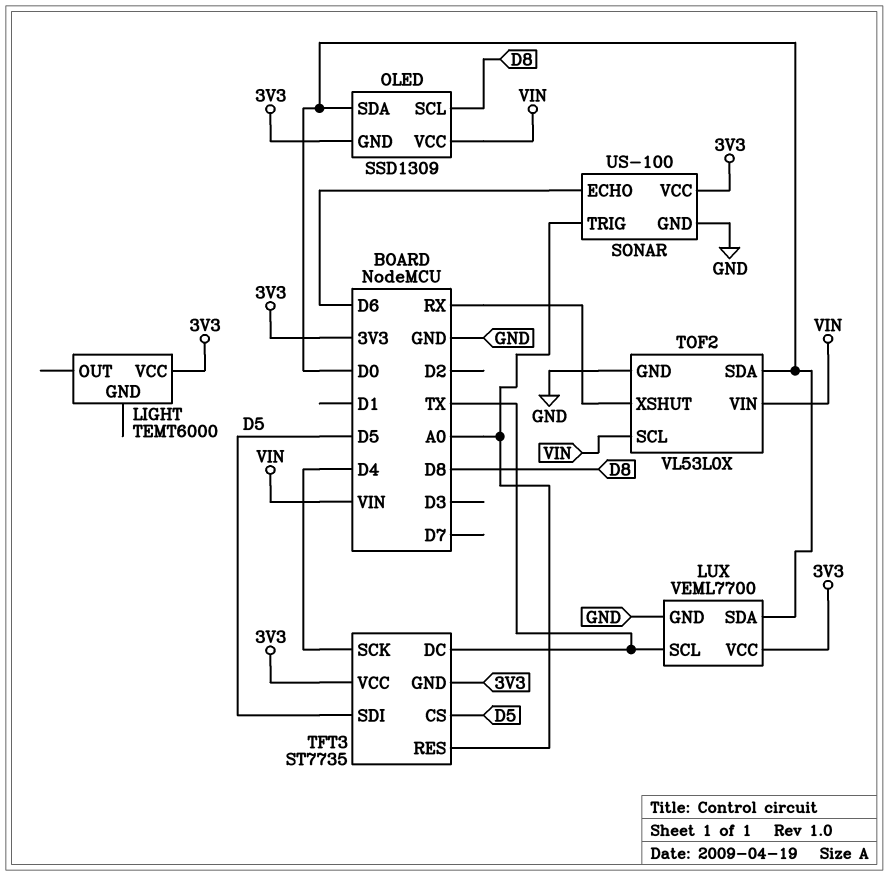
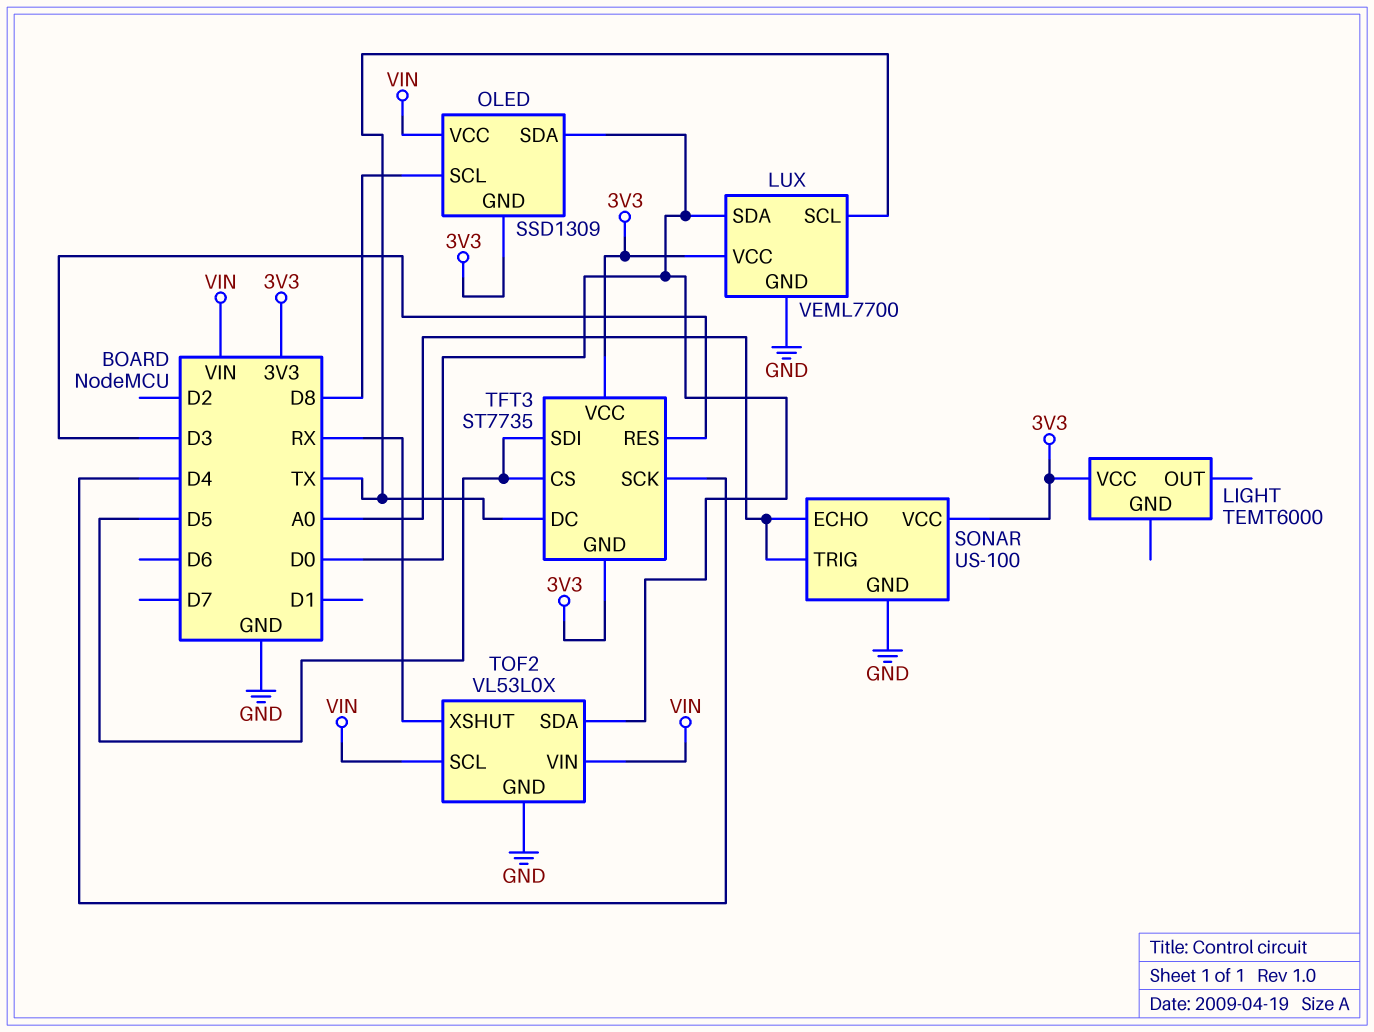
SONAR pin ECHO: D6 -> A0
TFT3 pin RES: A0 -> D3

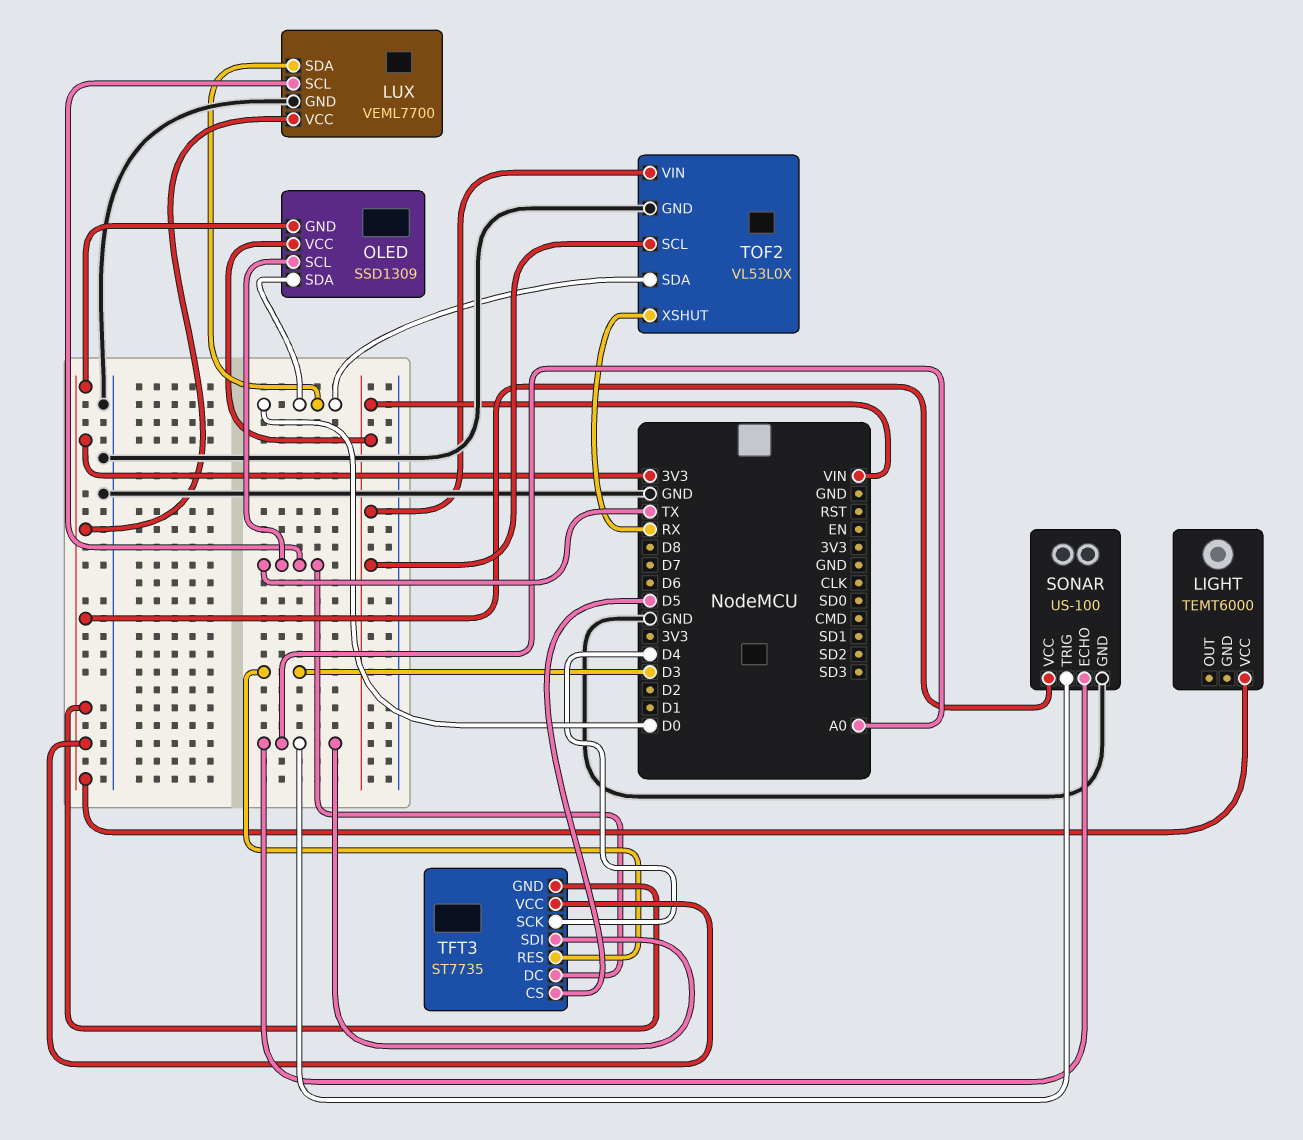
OLED pin SCL: D8 -> TX
TFT3 pin SDI: D5 -> A0

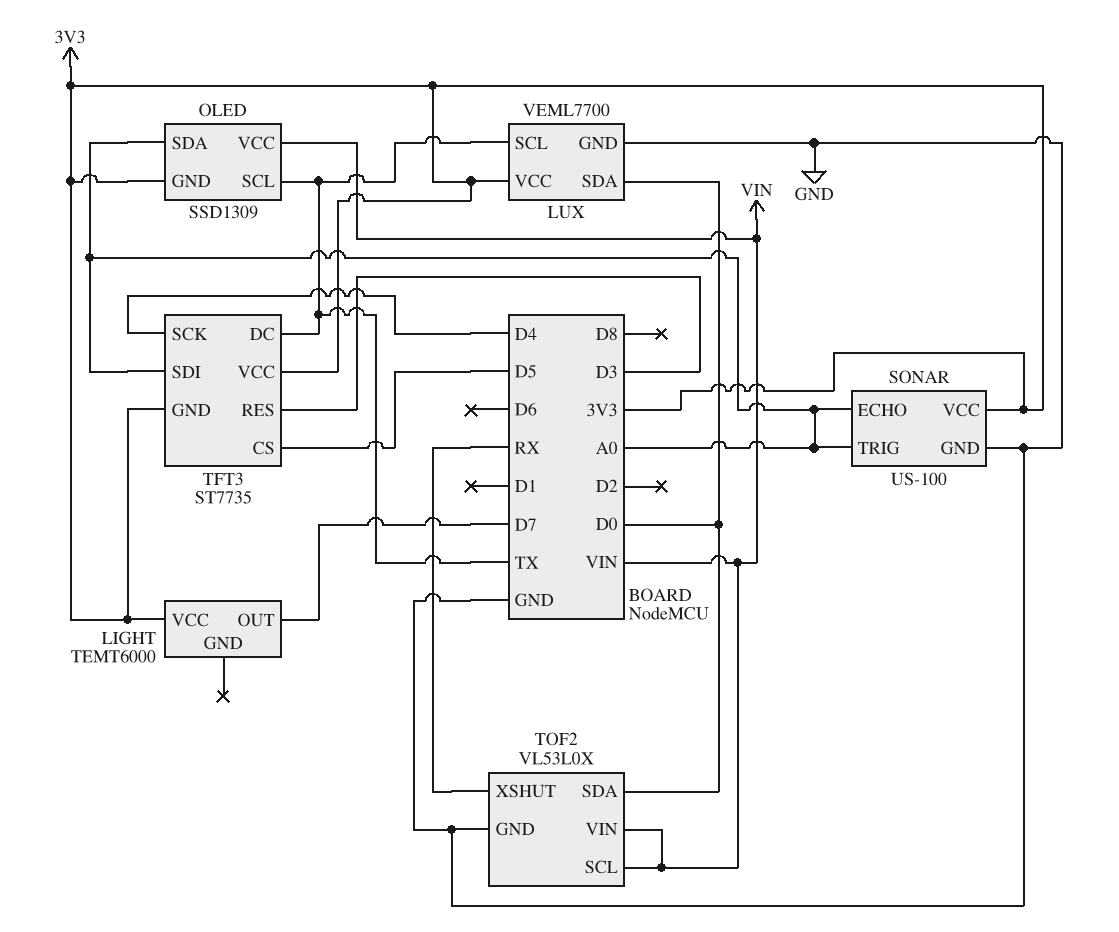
LIGHT pin OUT: none -> D7
OLED pin SDA: D0 -> A0

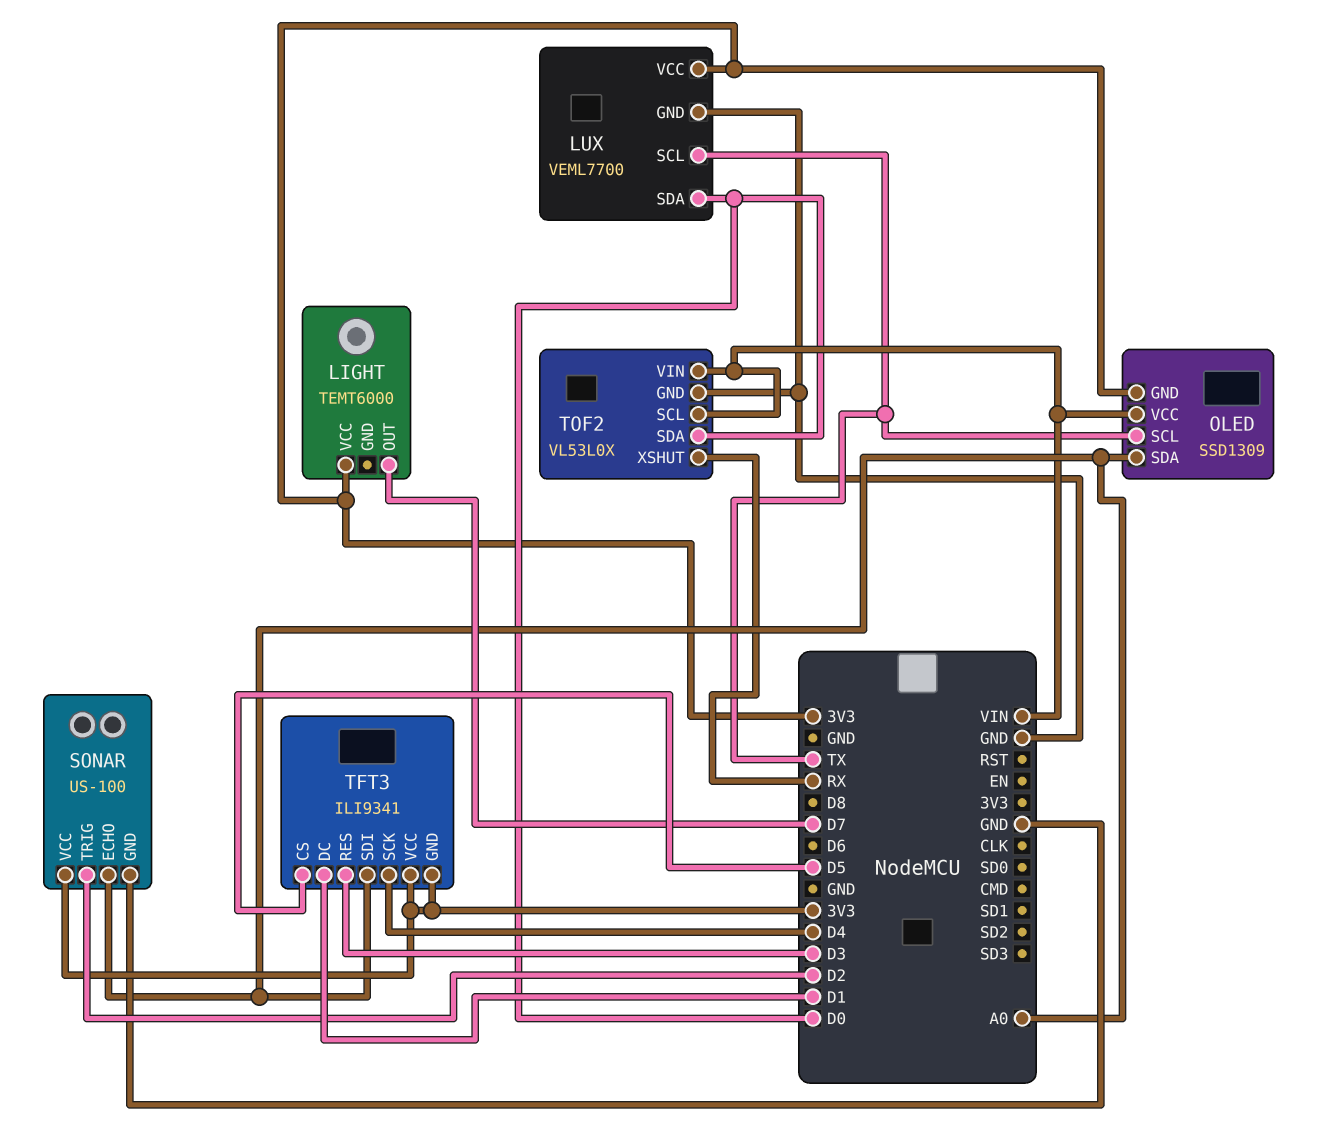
SONAR pin TRIG: A0 -> D2
TFT3: ST7735 -> ILI9341
TFT3 pin DC: TX -> D1

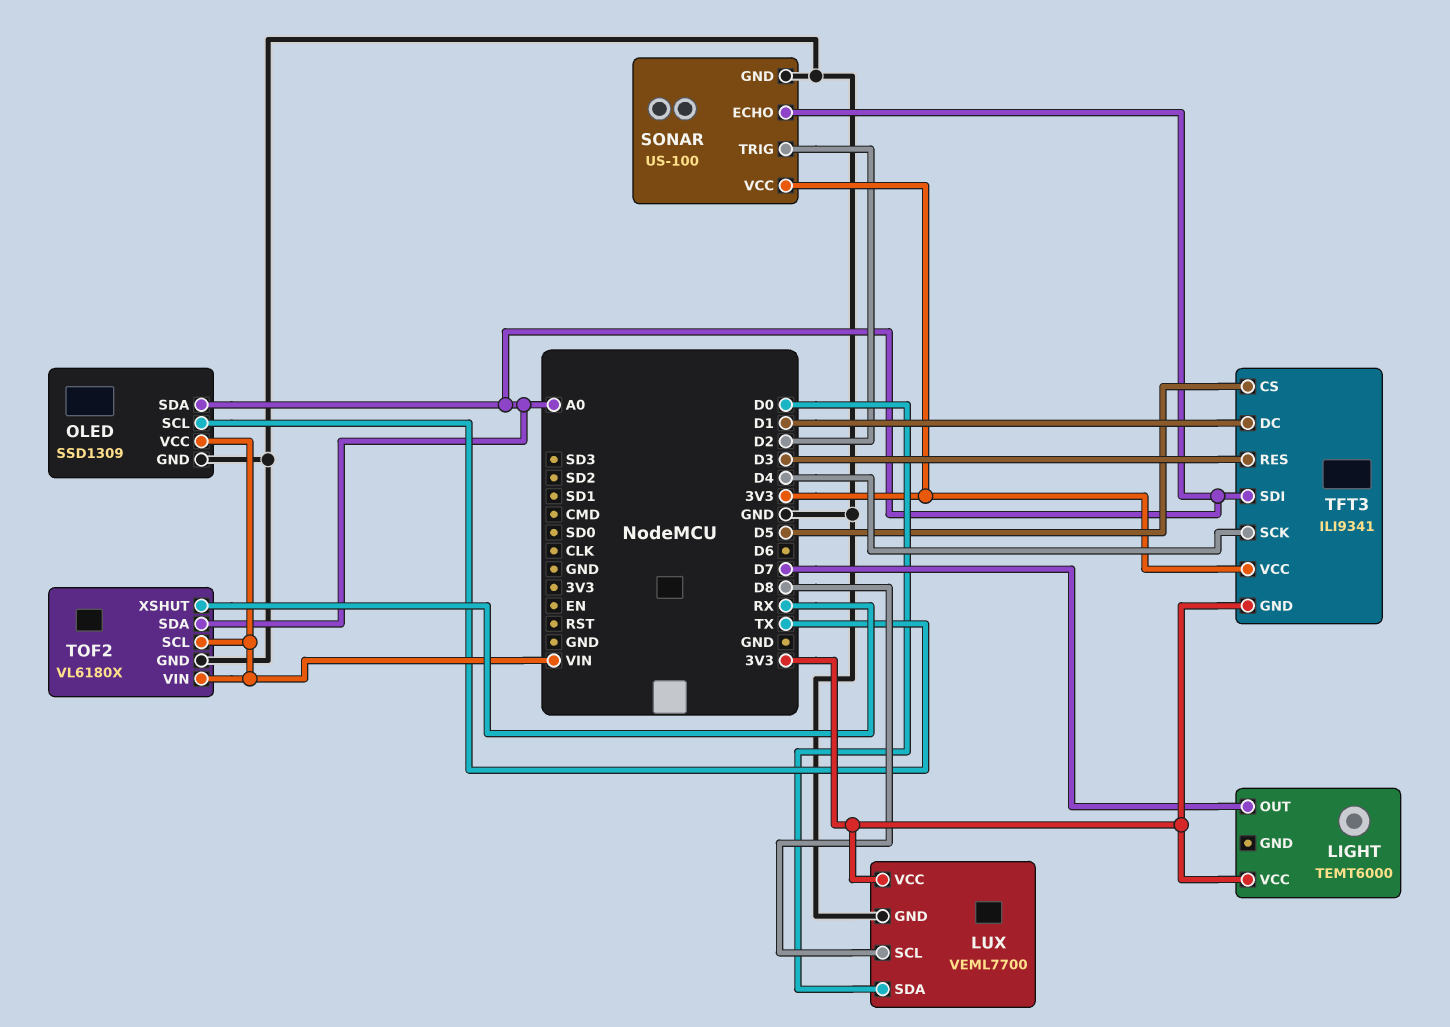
LUX pin SCL: TX -> D8
OLED pin GND: 3V3 -> GND
TOF2: VL53L0X -> VL6180X
TOF2 pin SDA: D0 -> A0

